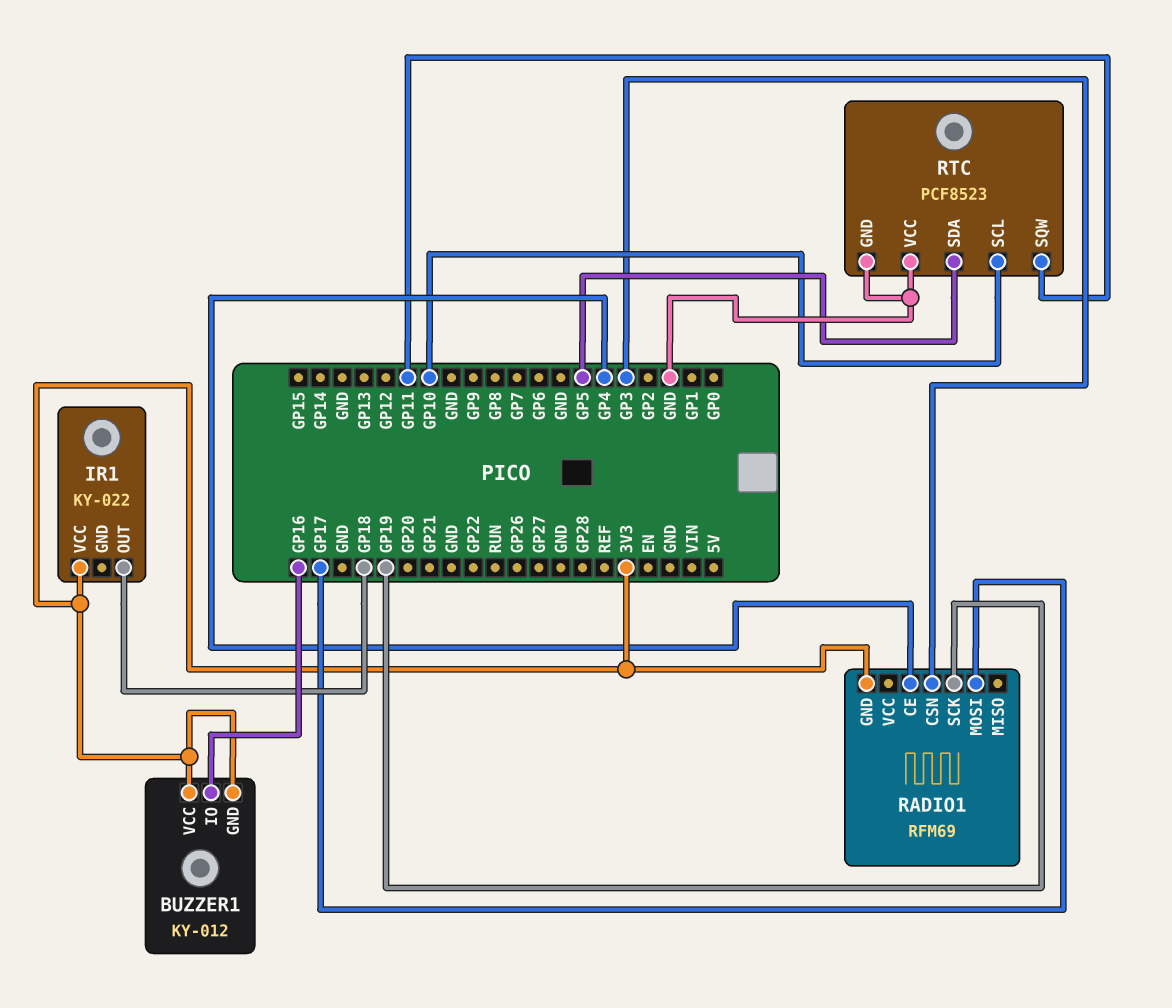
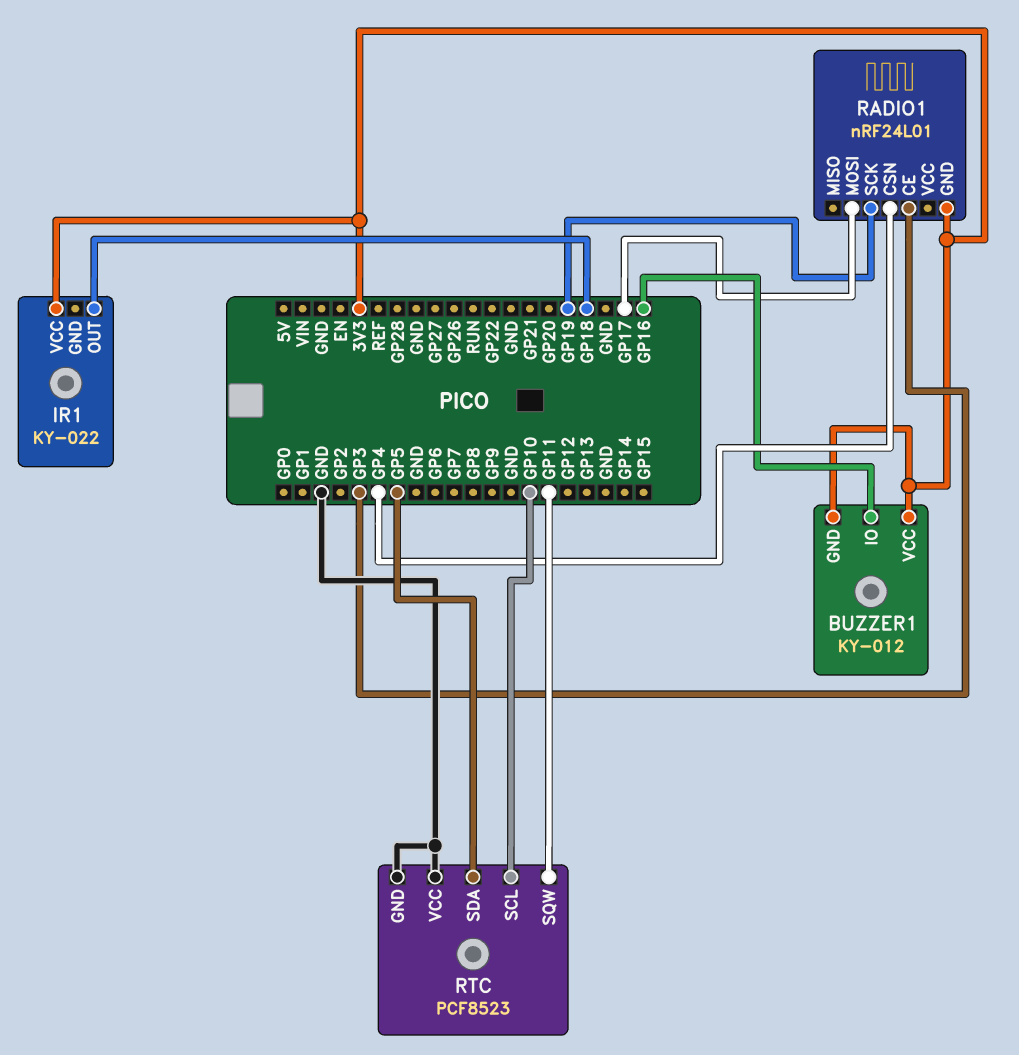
RADIO1: RFM69 -> nRF24L01
RADIO1 pin CE: GP4 -> GP3
RADIO1 pin CSN: GP3 -> GP4

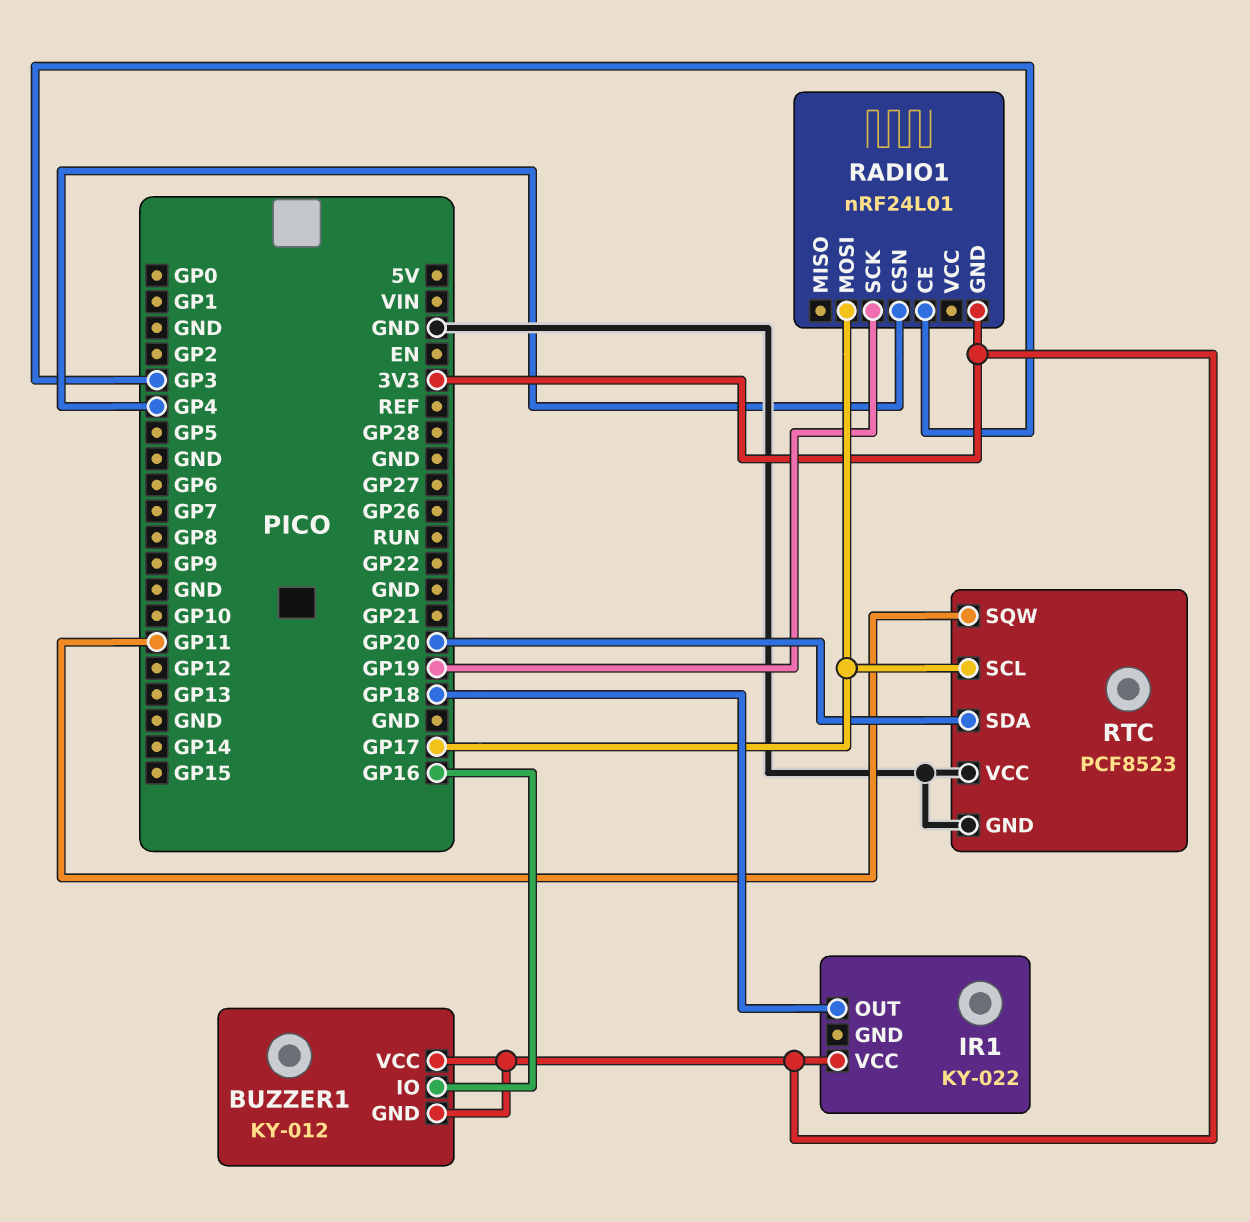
RTC pin SCL: GP10 -> GP17
RTC pin SDA: GP5 -> GP20

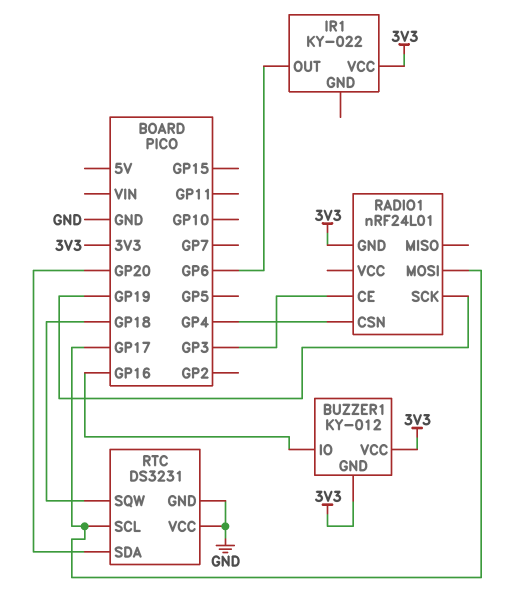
IR1 pin OUT: GP18 -> GP6
RTC: PCF8523 -> DS3231
RTC pin SQW: GP11 -> GP18

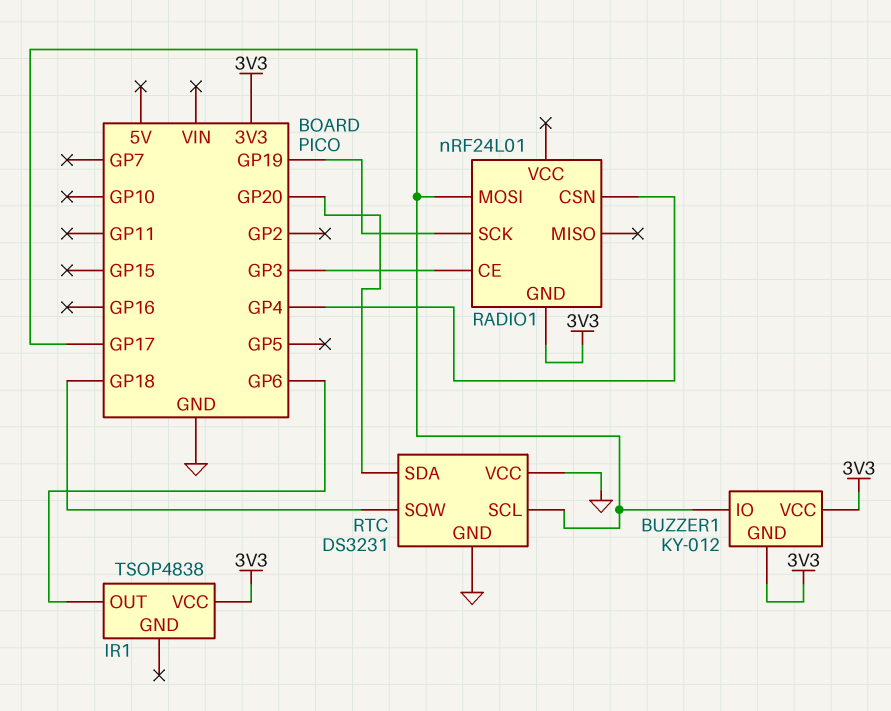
BUZZER1 pin IO: GP16 -> GP17
IR1: KY-022 -> TSOP4838

